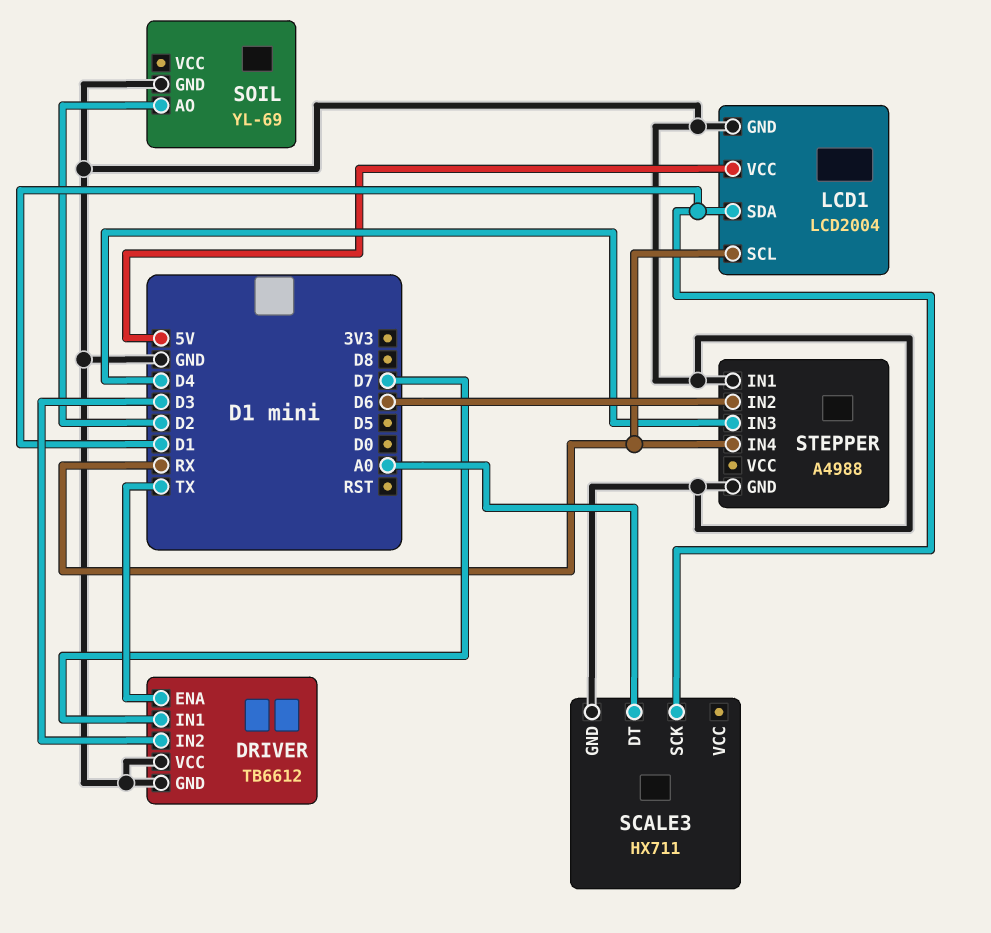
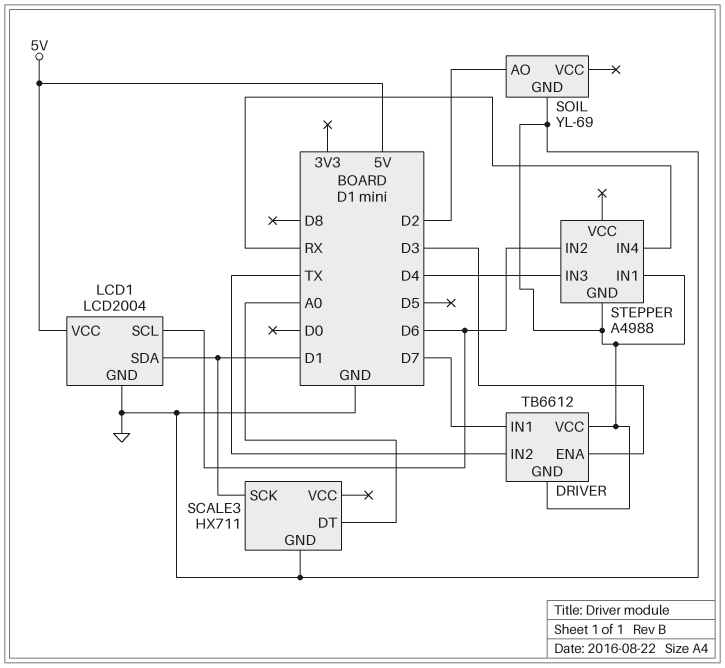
DRIVER pin ENA: TX -> D3
DRIVER pin IN2: D3 -> TX
LCD1 pin SCL: RX -> D6

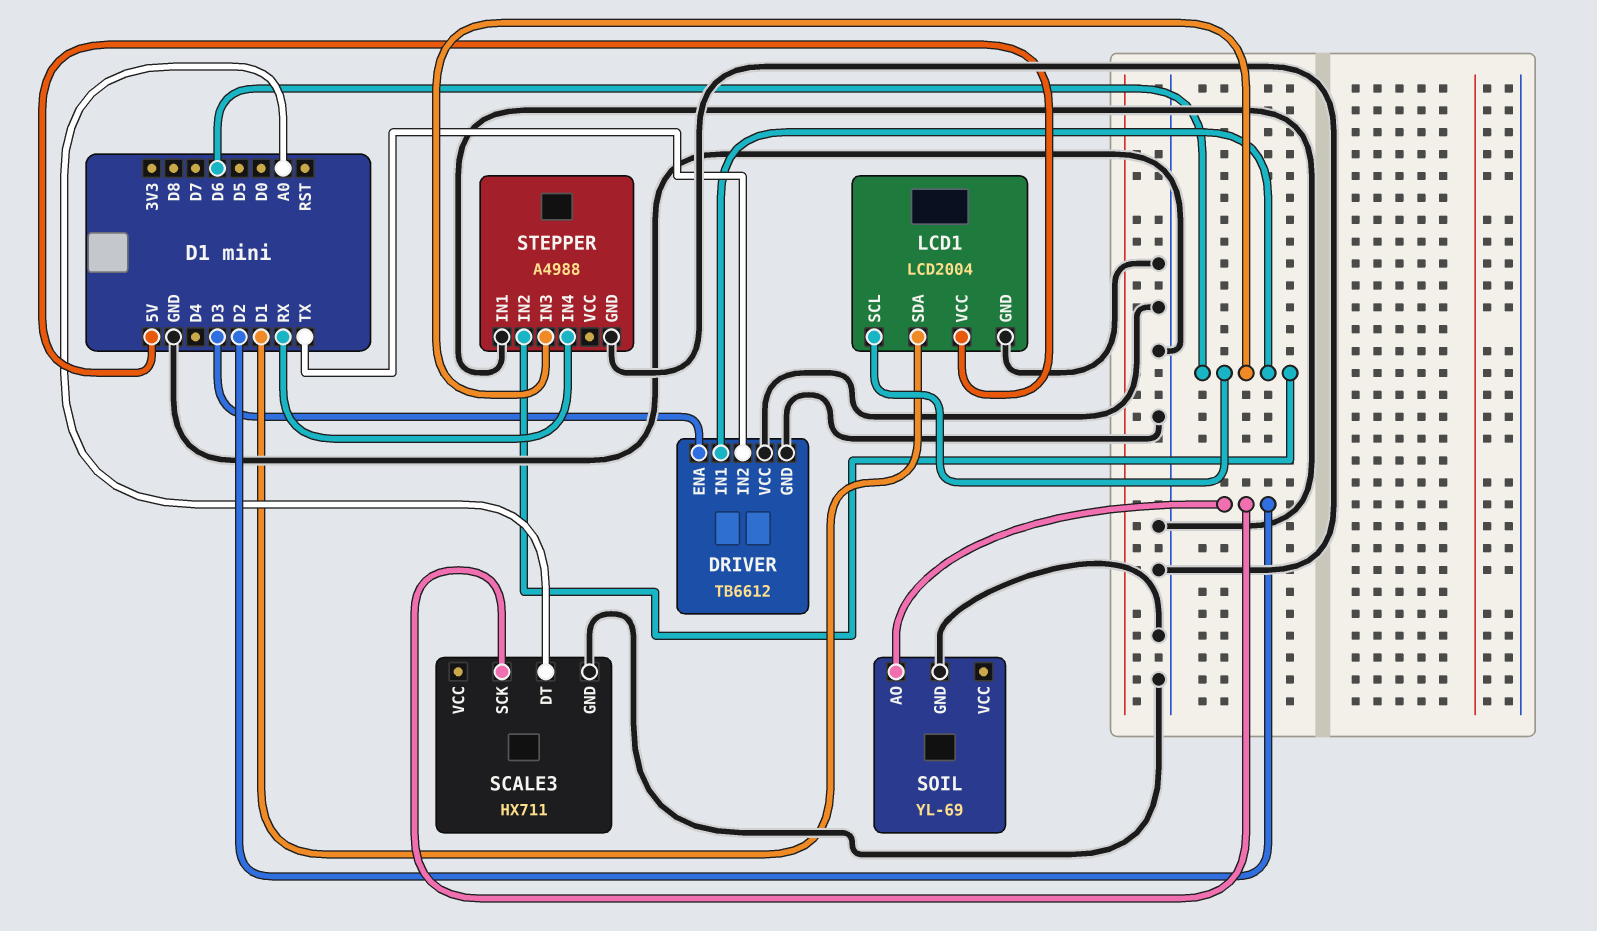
DRIVER pin IN1: D7 -> D6
SCALE3 pin SCK: D1 -> D2
STEPPER pin IN3: D4 -> D6

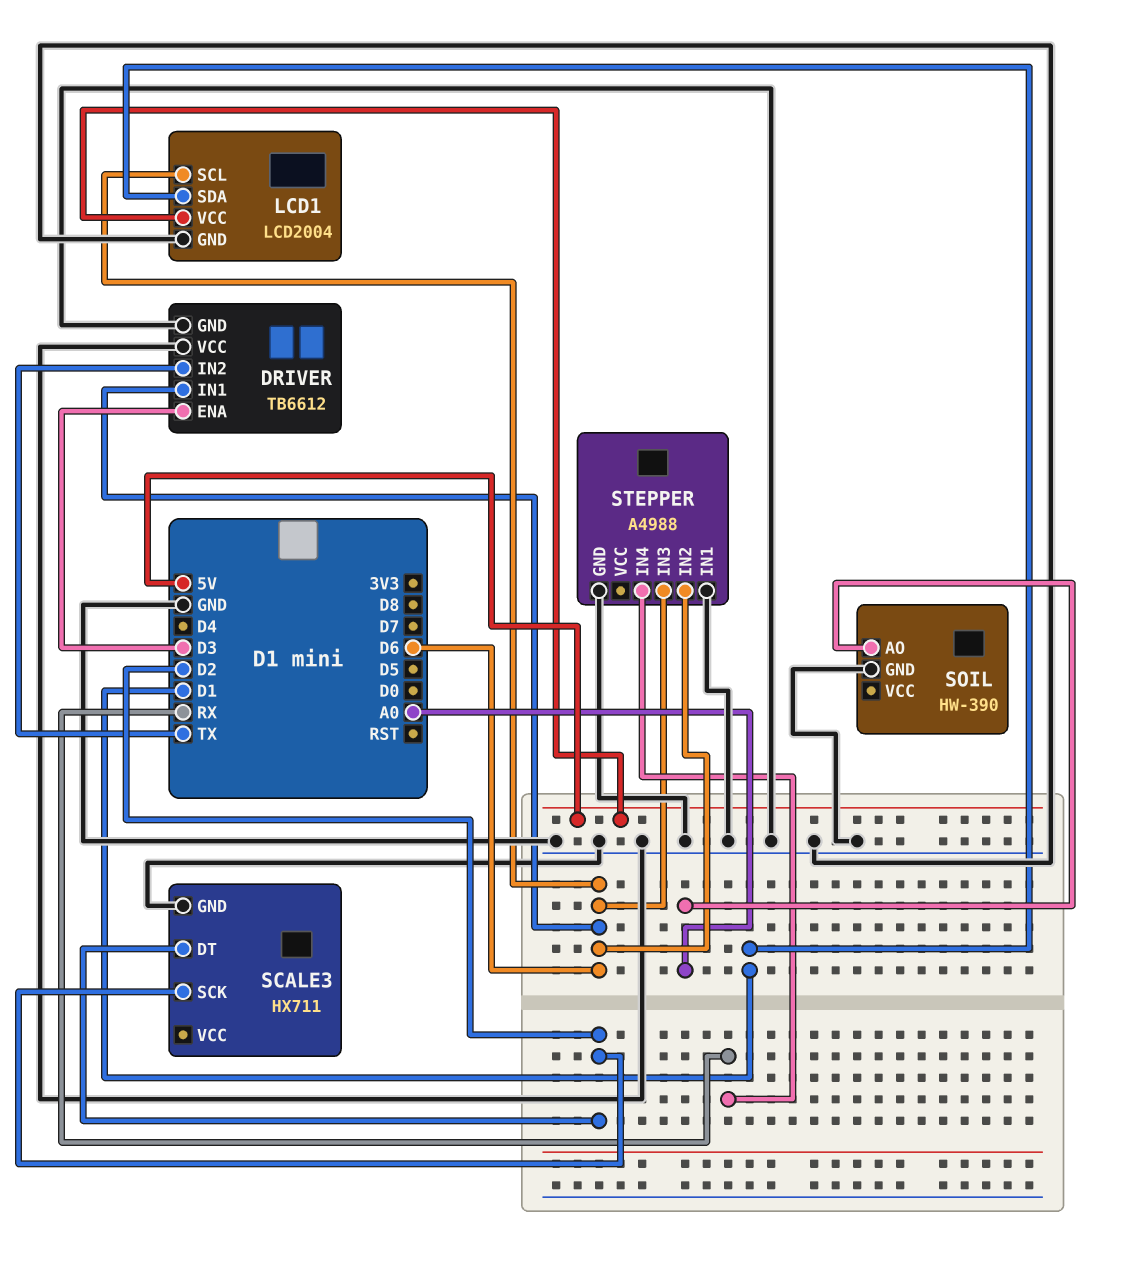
SCALE3 pin DT: A0 -> D2
SOIL: YL-69 -> HW-390
SOIL pin AO: D2 -> A0

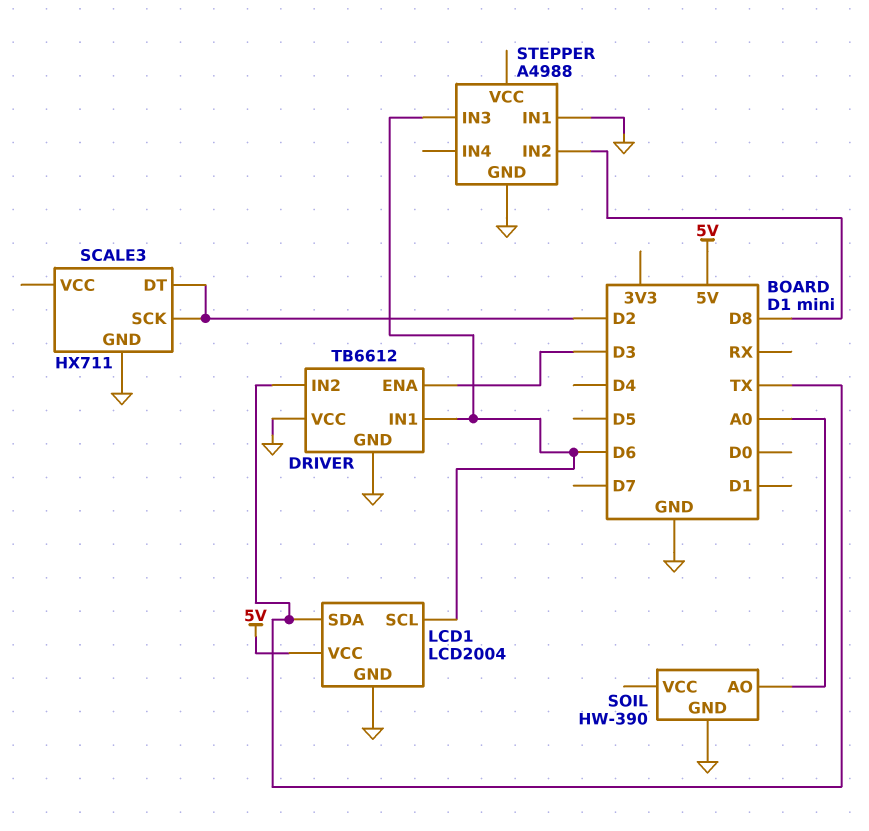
LCD1 pin SDA: D1 -> TX
STEPPER pin IN2: D6 -> D8
STEPPER pin IN4: RX -> none

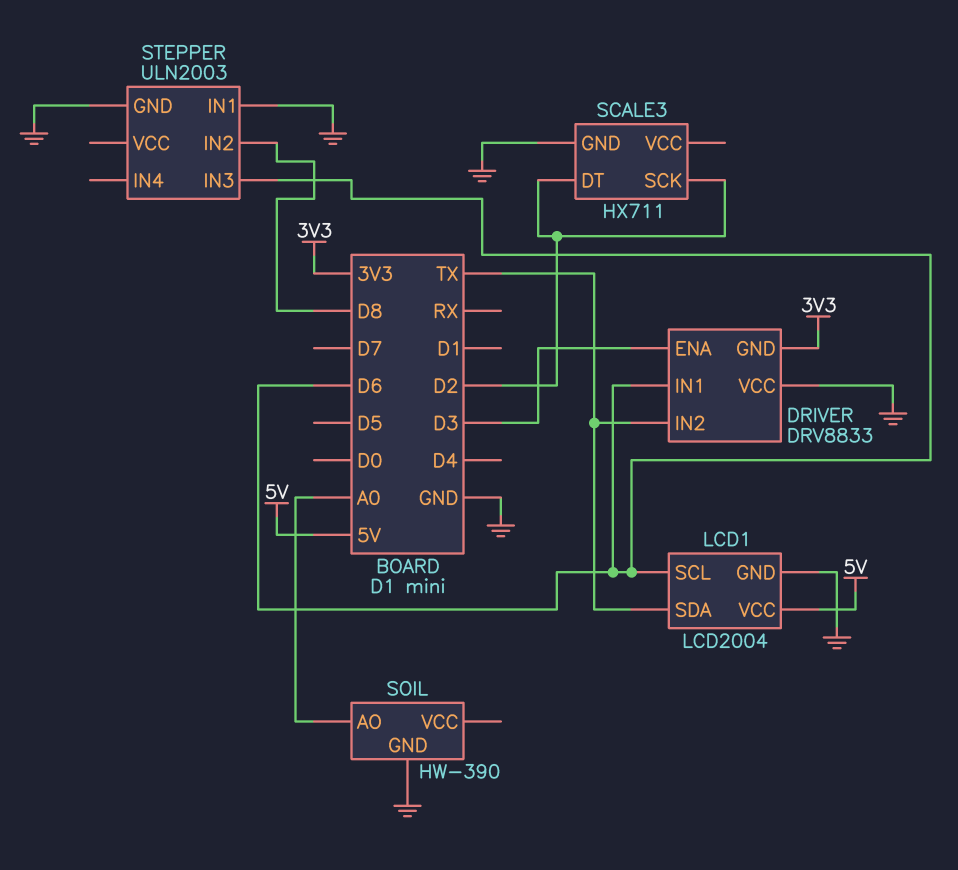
DRIVER: TB6612 -> DRV8833
DRIVER pin GND: GND -> 3V3
STEPPER: A4988 -> ULN2003

